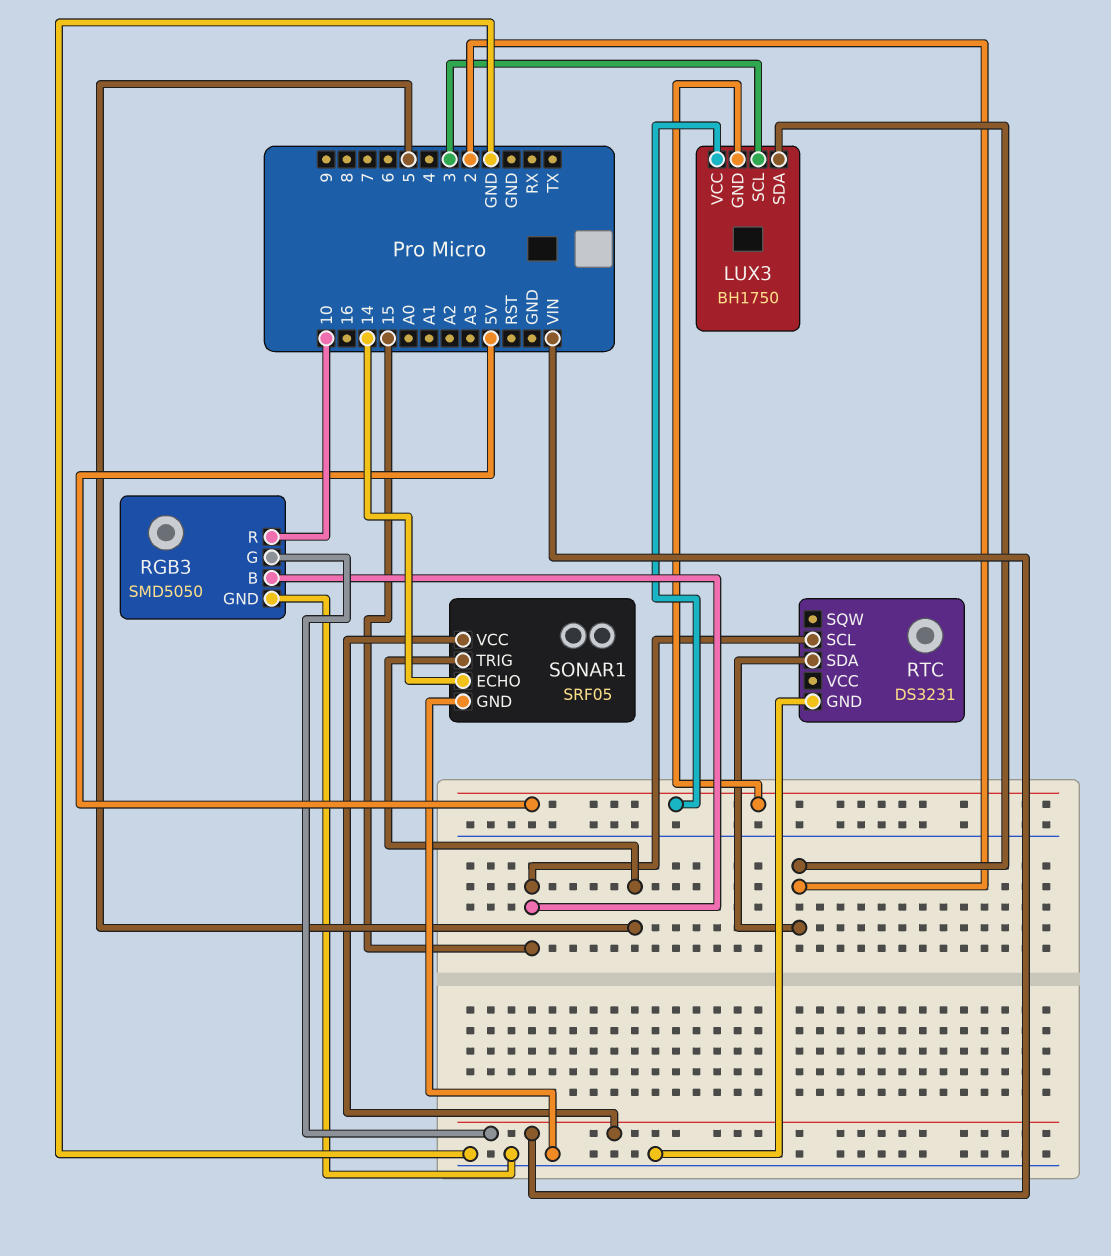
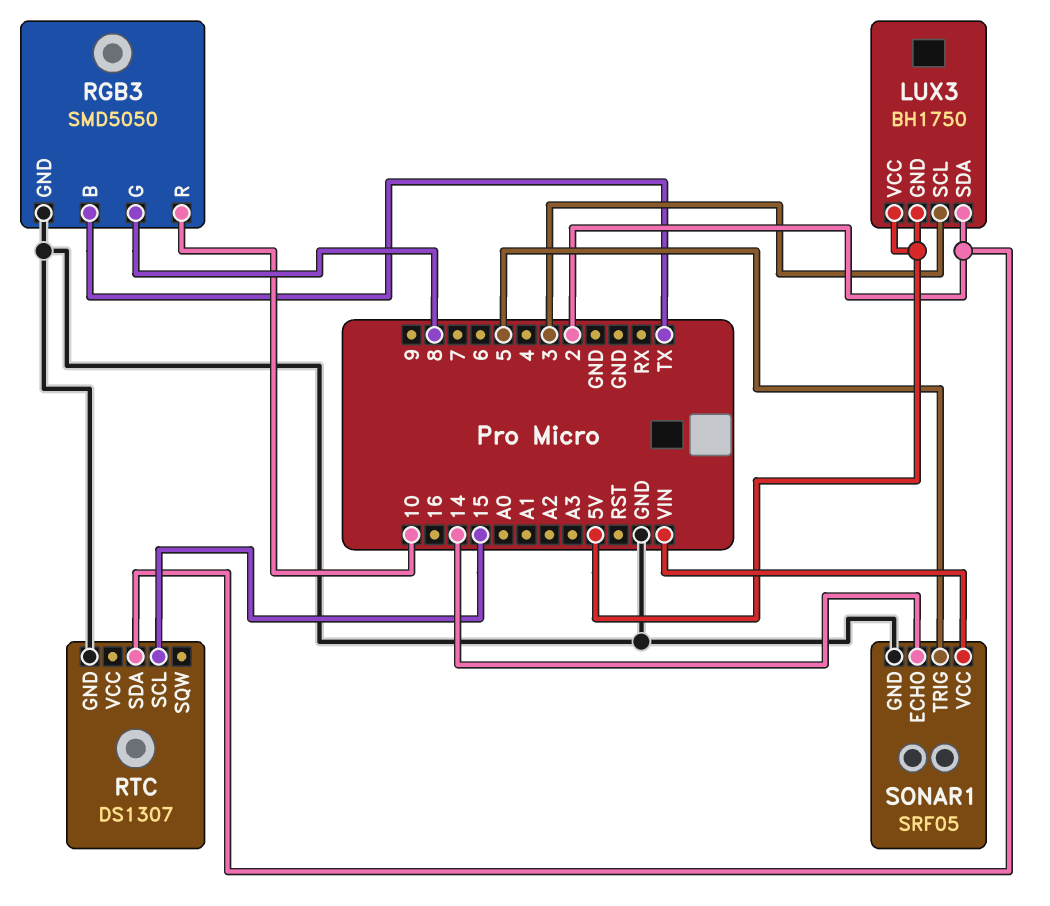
RGB3 pin B: 15 -> TX
RGB3 pin G: VIN -> 8
RTC: DS3231 -> DS1307

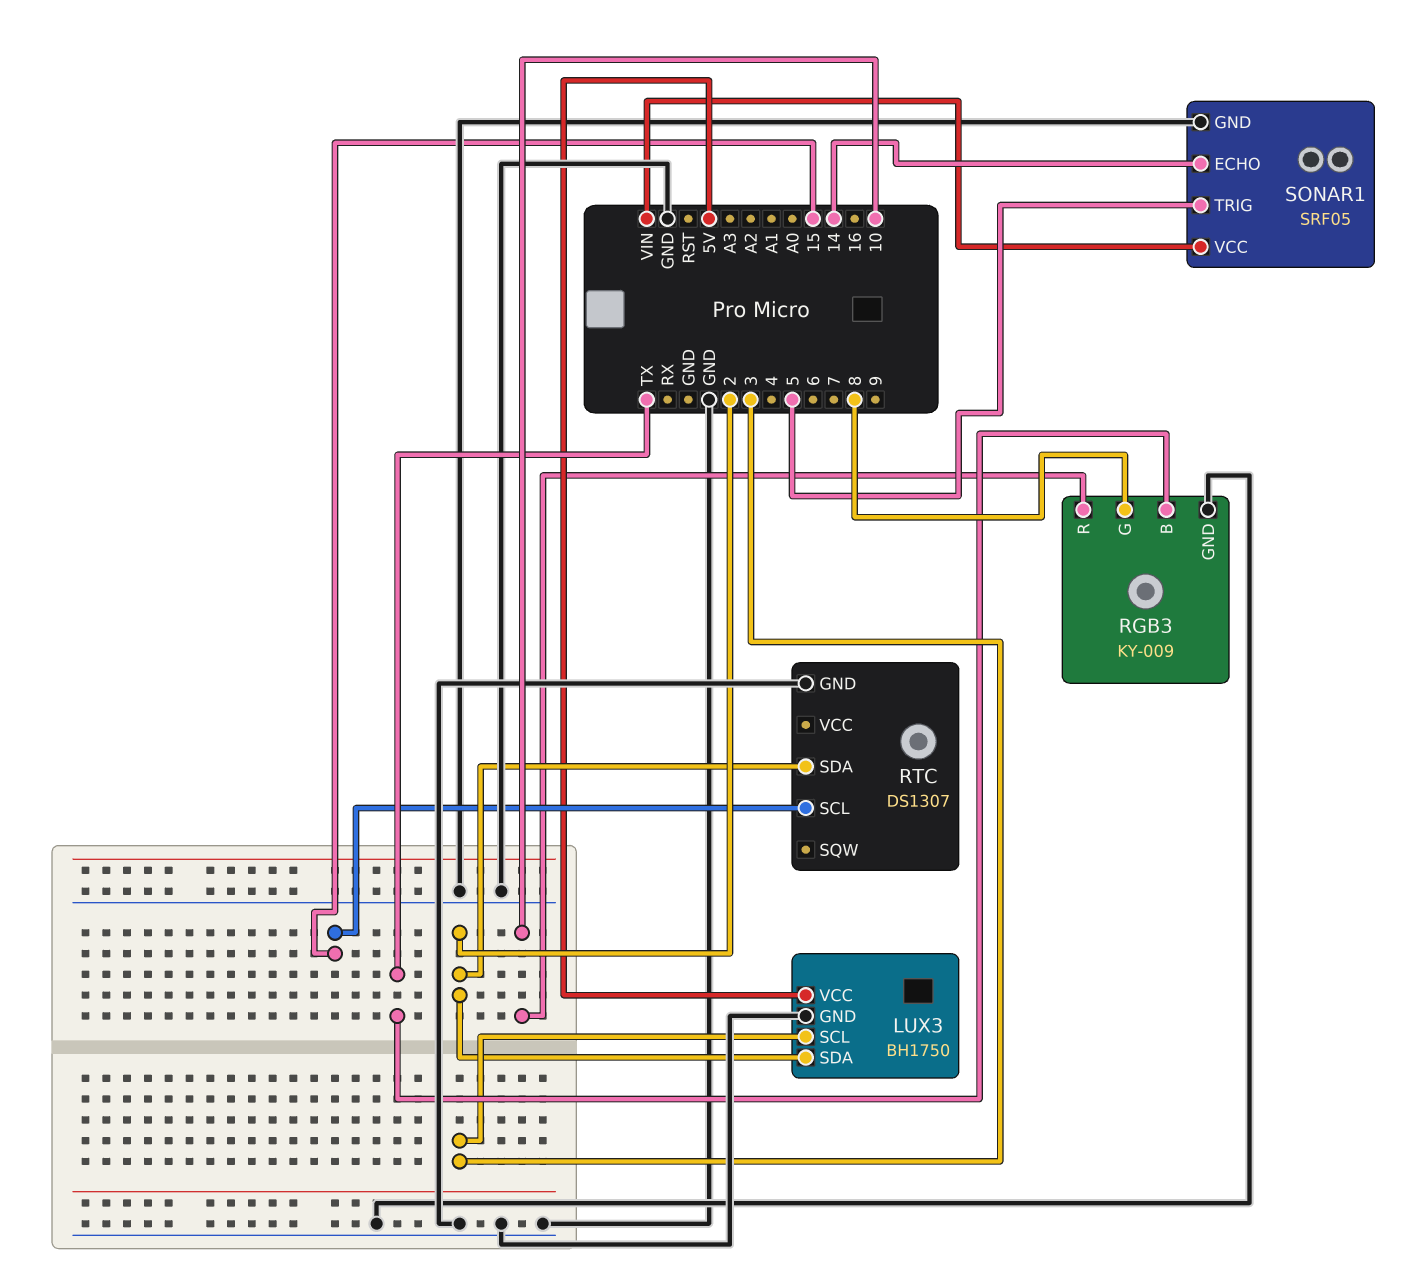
LUX3 pin GND: 5V -> GND
RGB3: SMD5050 -> KY-009

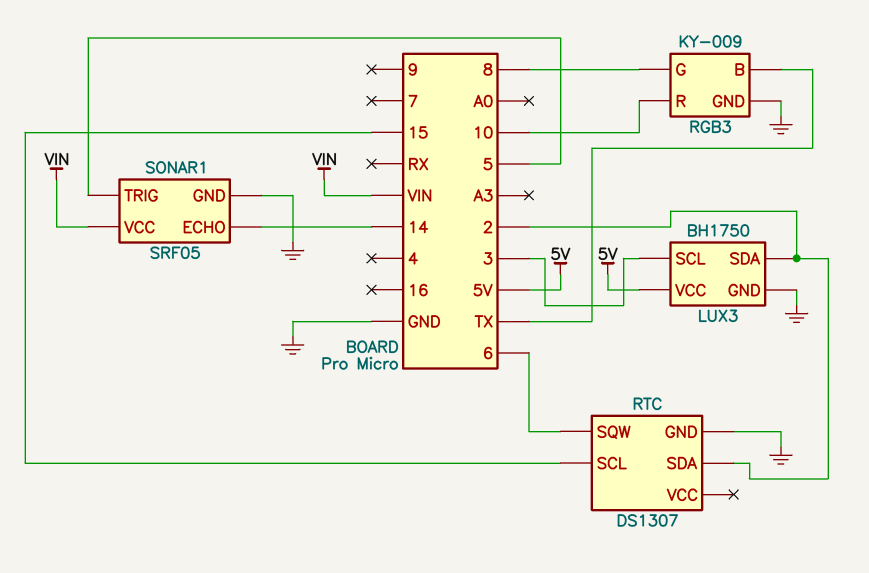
RTC pin SQW: none -> 6

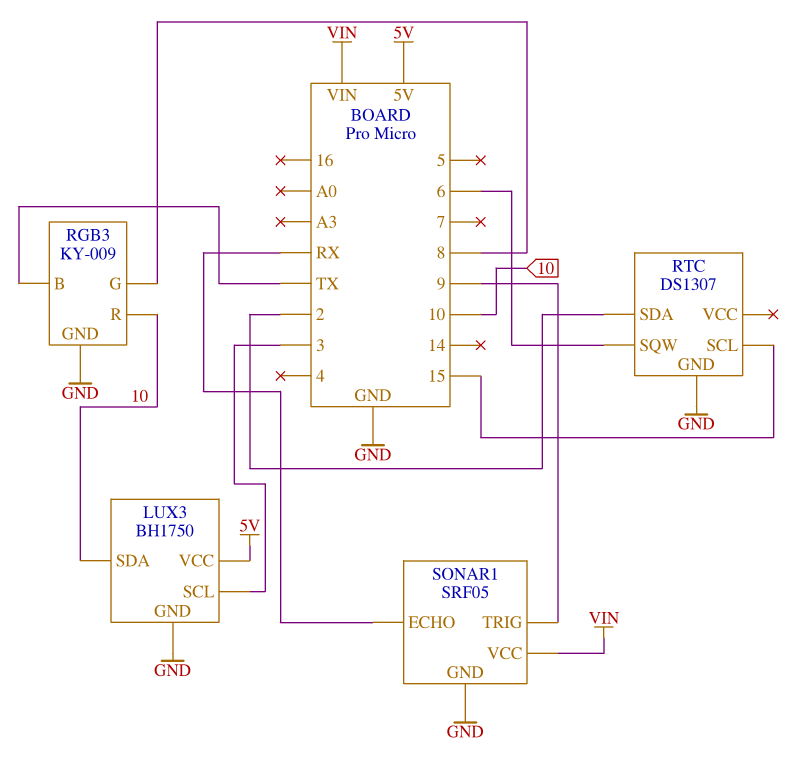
LUX3 pin SDA: 2 -> 10
SONAR1 pin ECHO: 14 -> RX
SONAR1 pin TRIG: 5 -> 9

